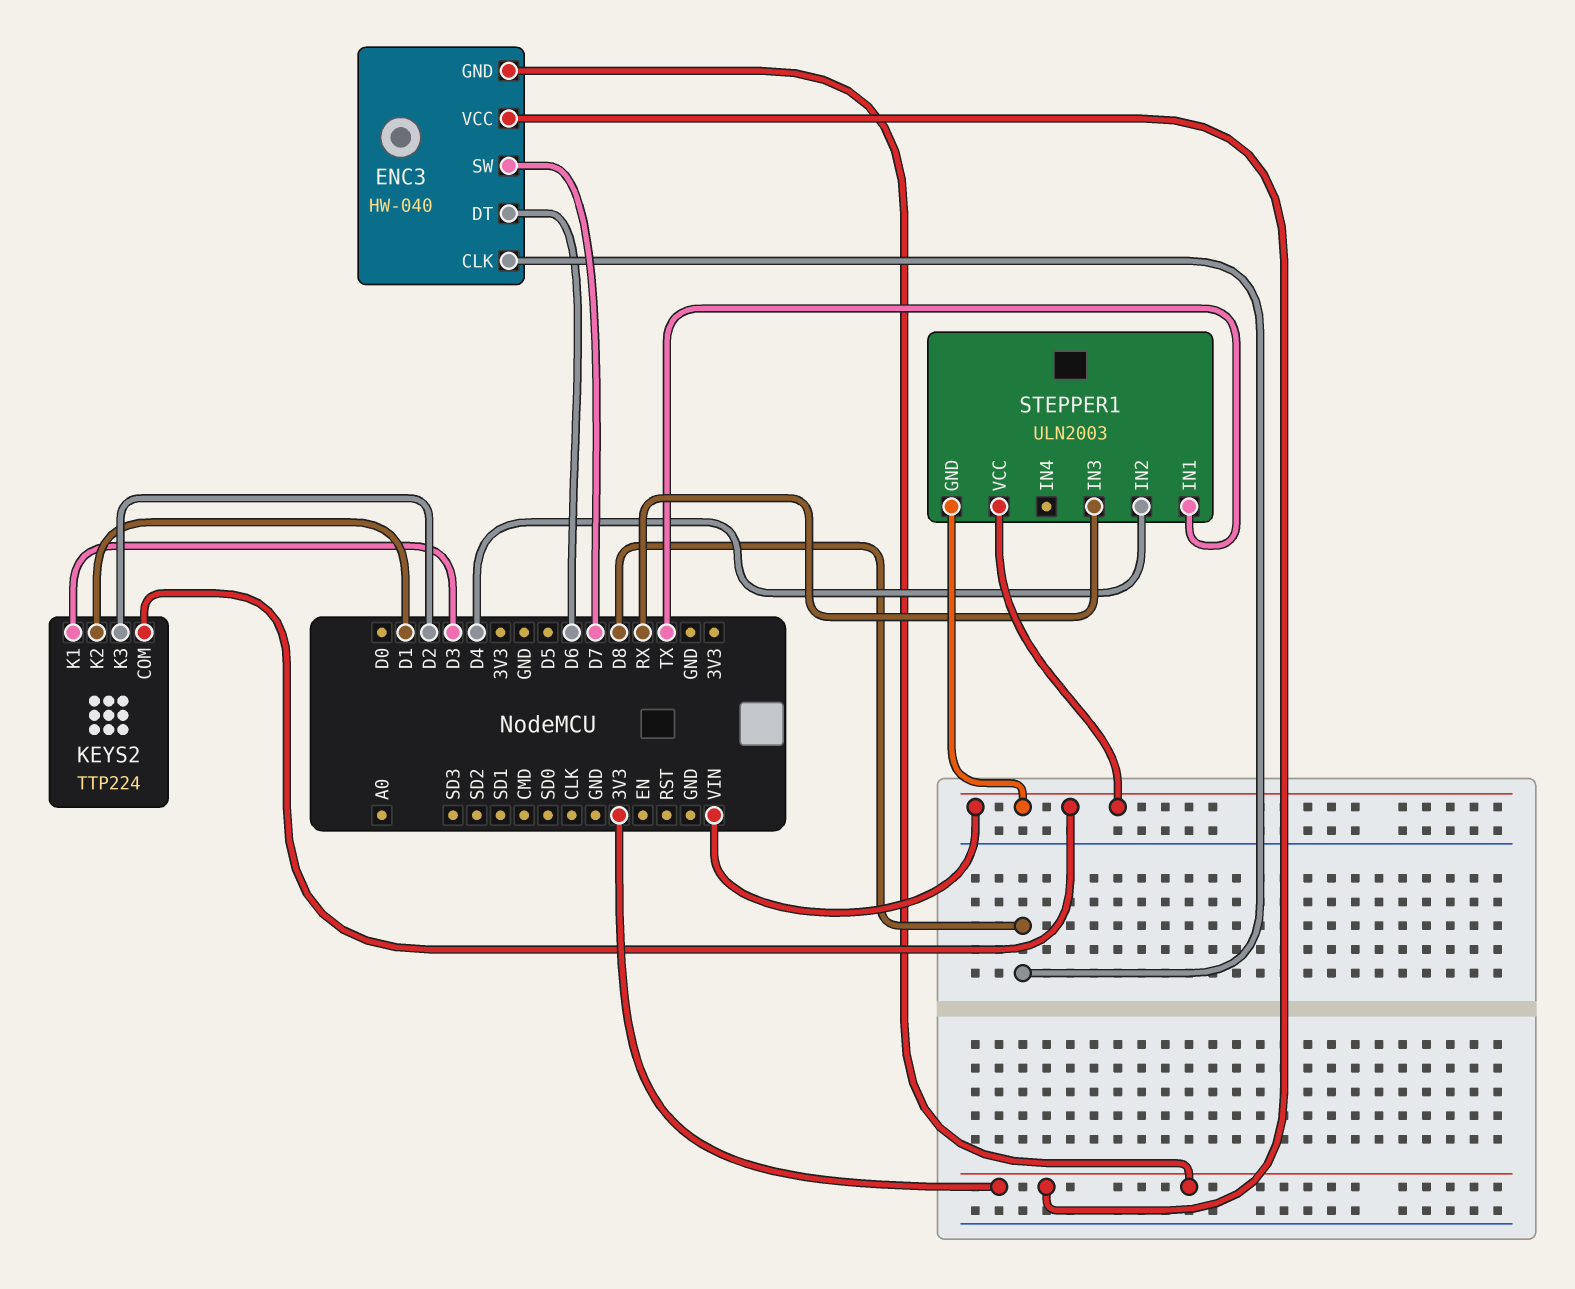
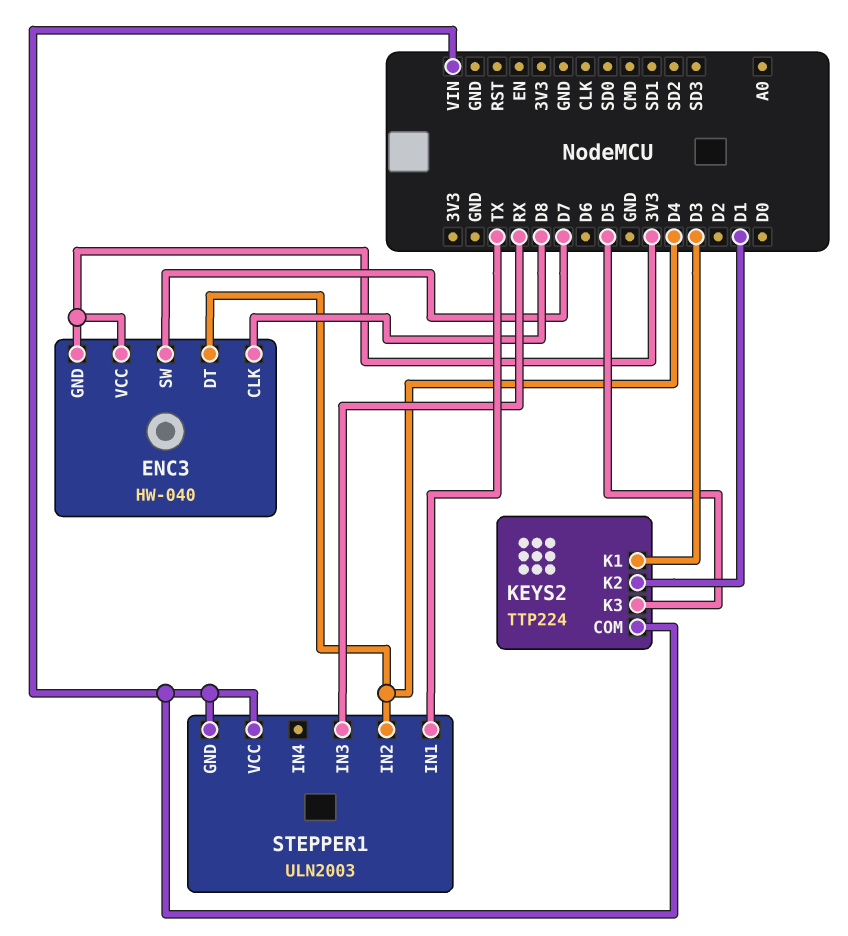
ENC3 pin DT: D6 -> D4
KEYS2 pin K3: D2 -> D5

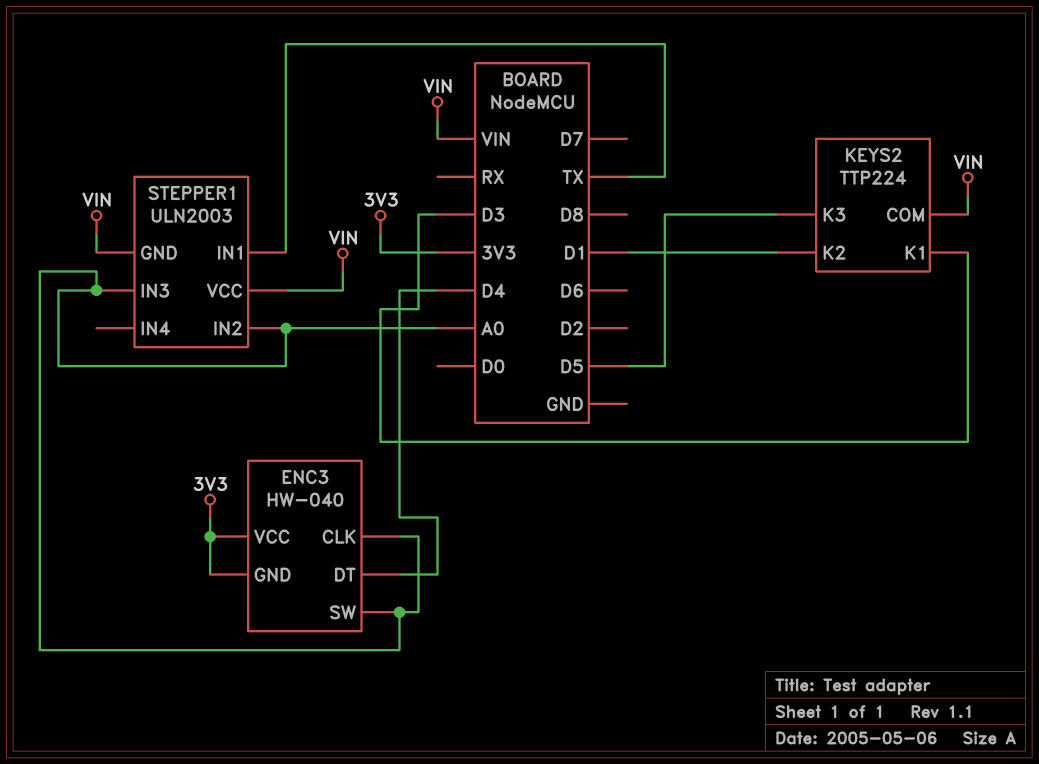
ENC3 pin CLK: D8 -> A0
ENC3 pin SW: D7 -> A0
STEPPER1 pin IN2: D4 -> A0
STEPPER1 pin IN3: RX -> A0

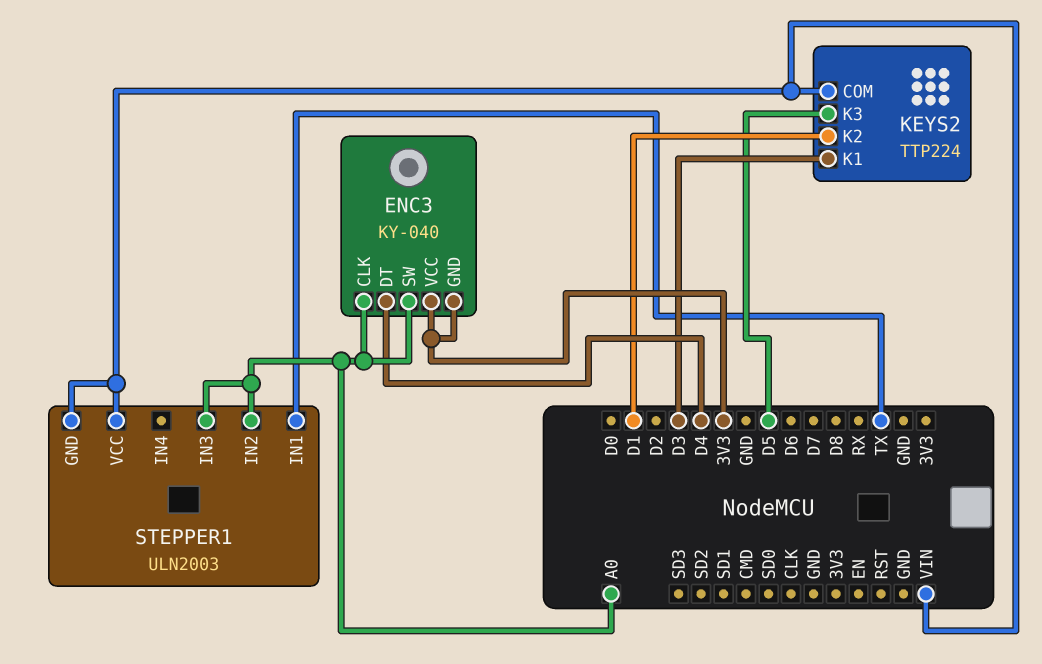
ENC3: HW-040 -> KY-040

